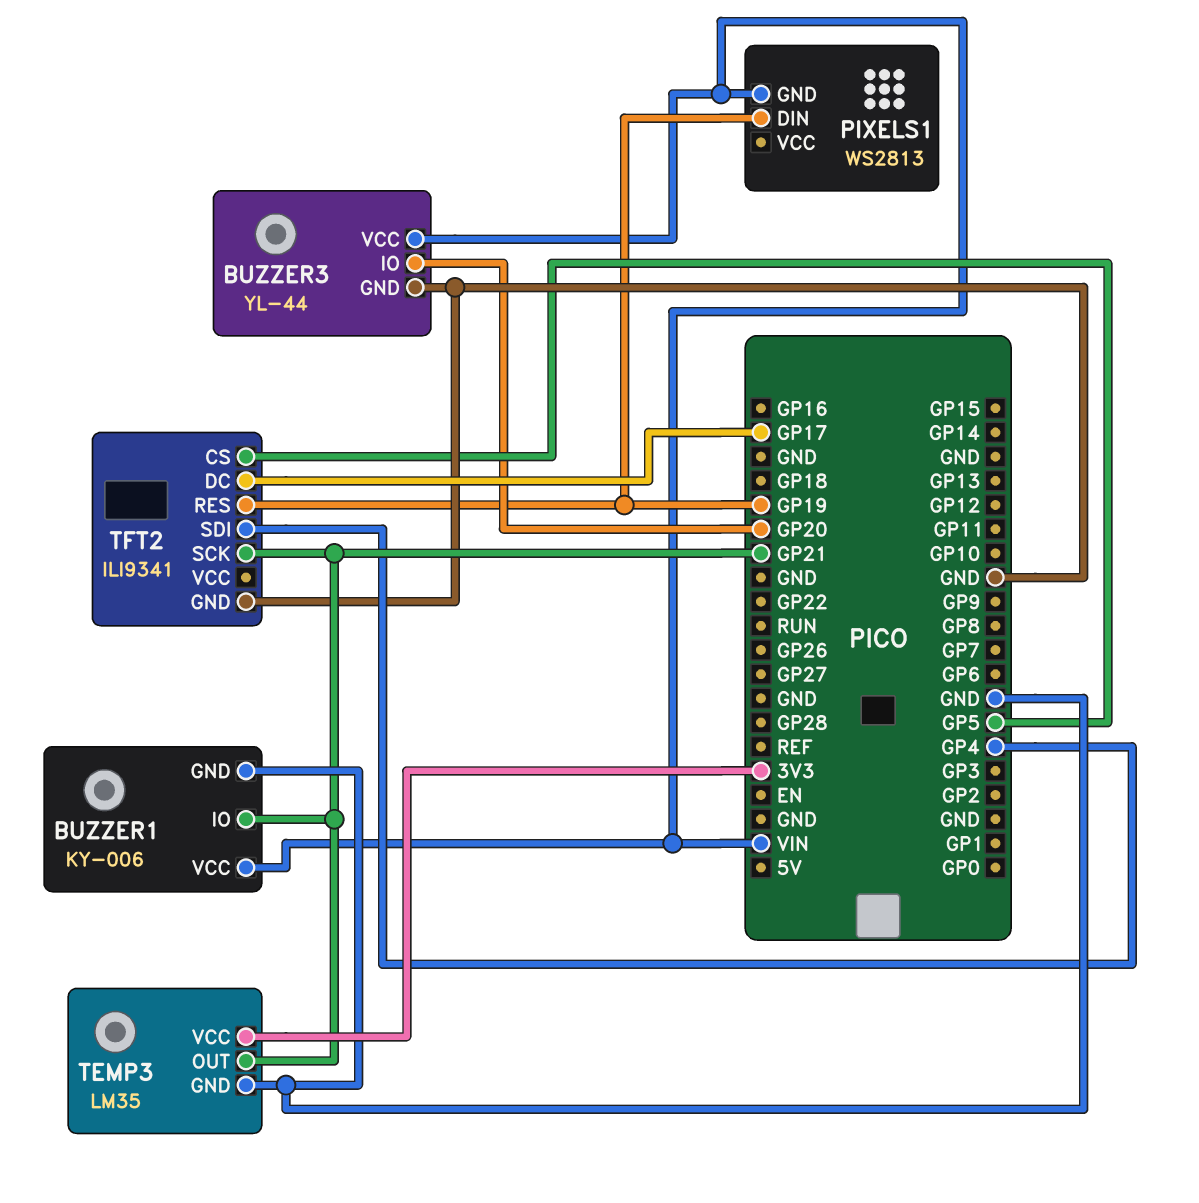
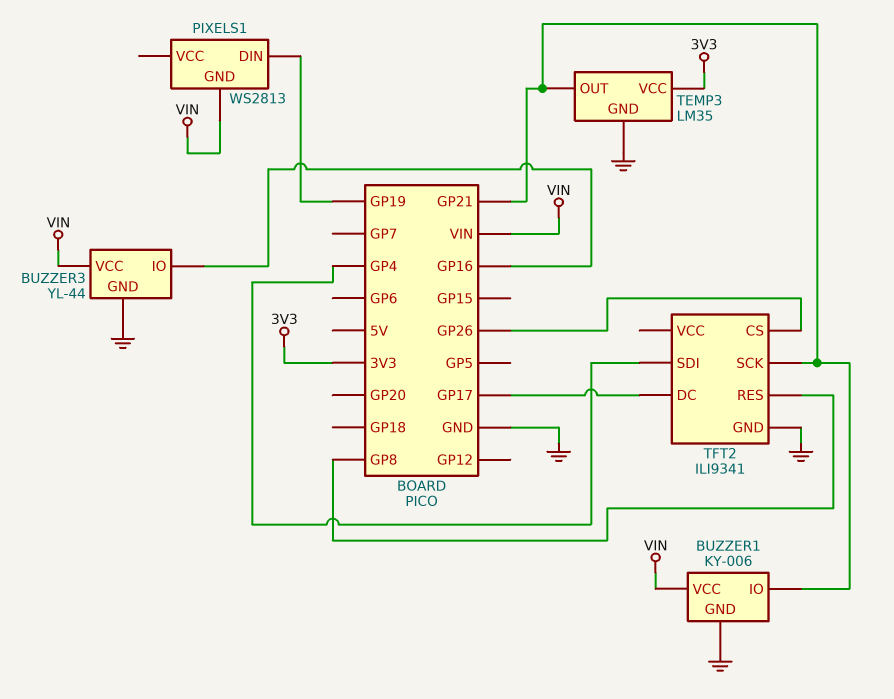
BUZZER3 pin IO: GP20 -> GP16
TFT2 pin CS: GP5 -> GP26
TFT2 pin RES: GP19 -> GP8

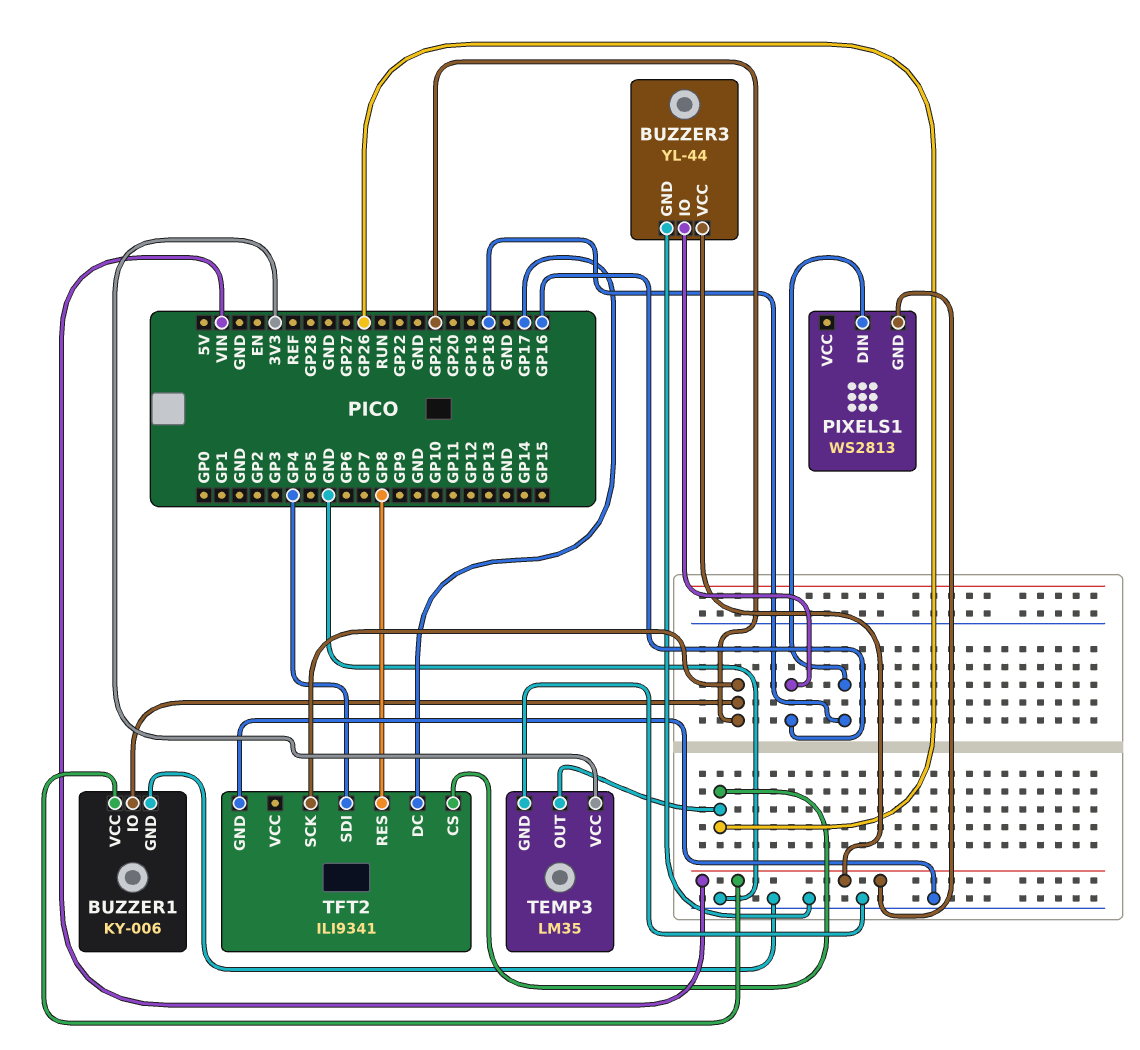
PIXELS1 pin DIN: GP19 -> GP18
TEMP3 pin OUT: GP21 -> GP26

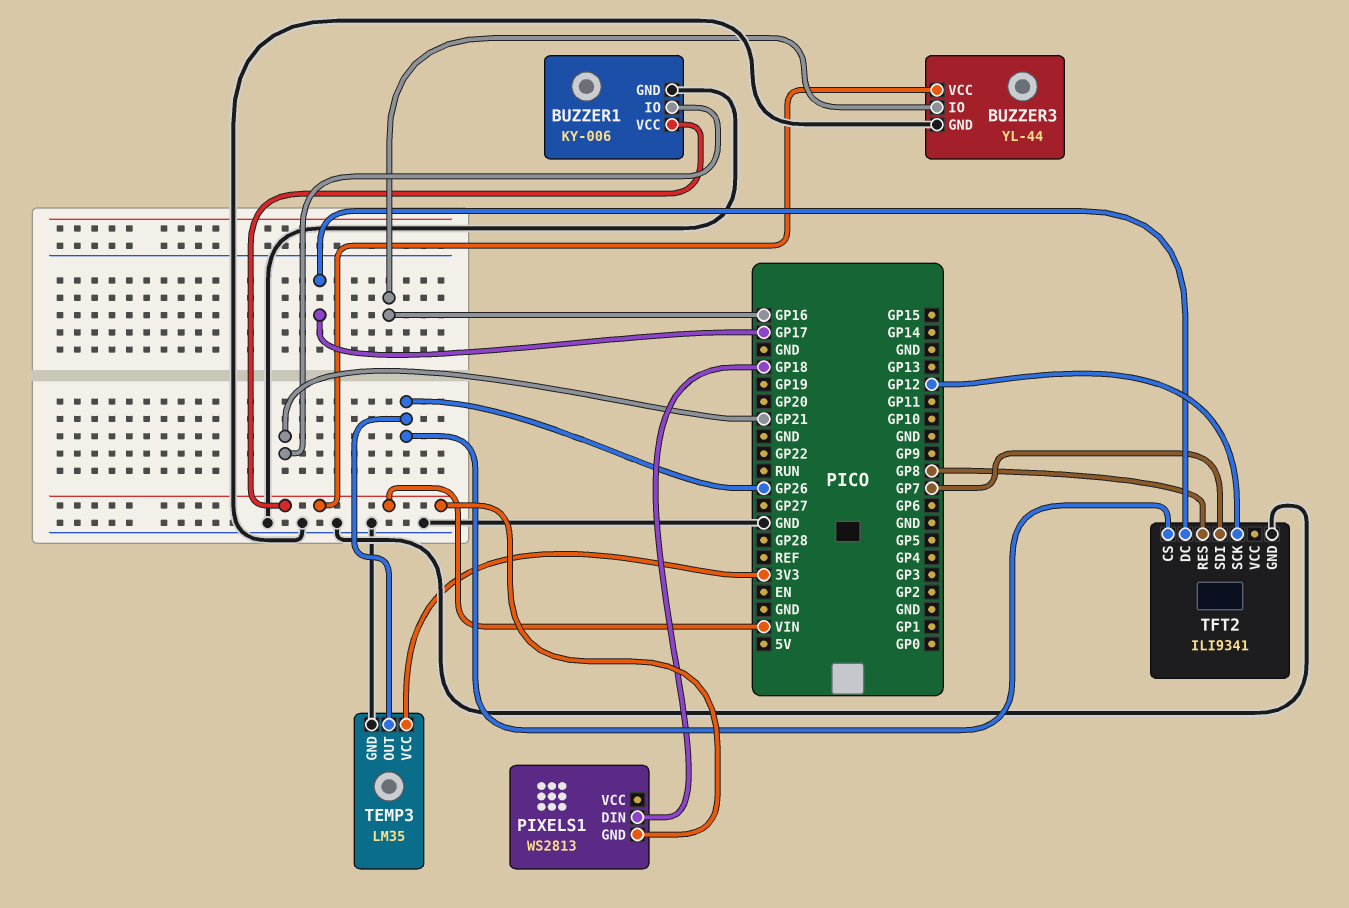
TFT2 pin SCK: GP21 -> GP12
TFT2 pin SDI: GP4 -> GP7

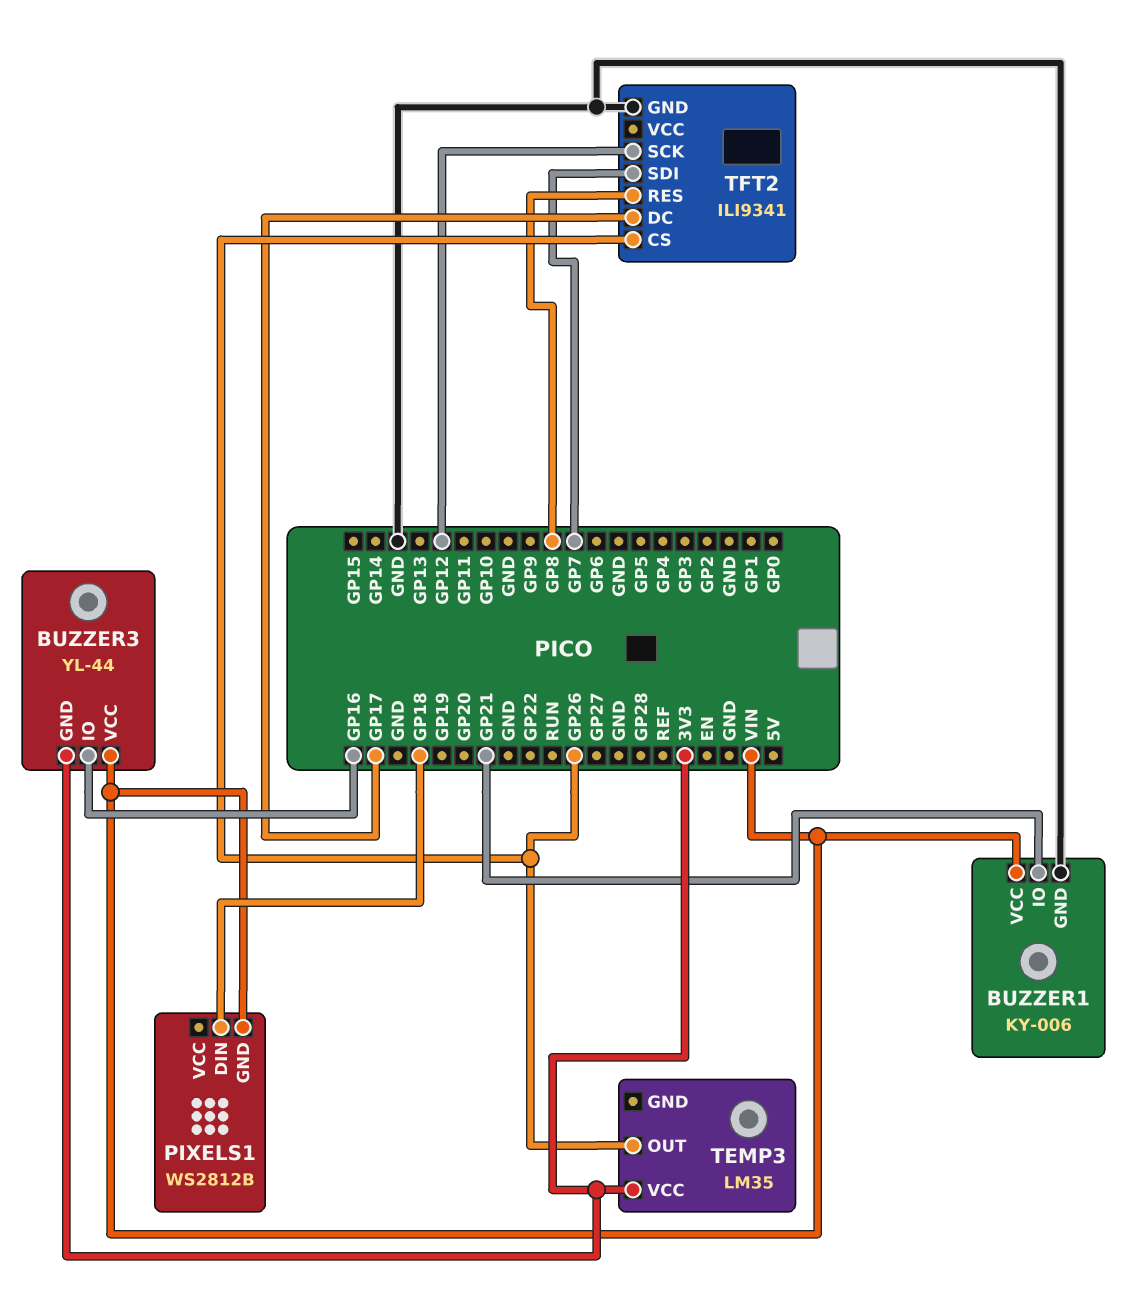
BUZZER3 pin GND: GND -> 3V3
PIXELS1: WS2813 -> WS2812B
TEMP3 pin GND: GND -> none

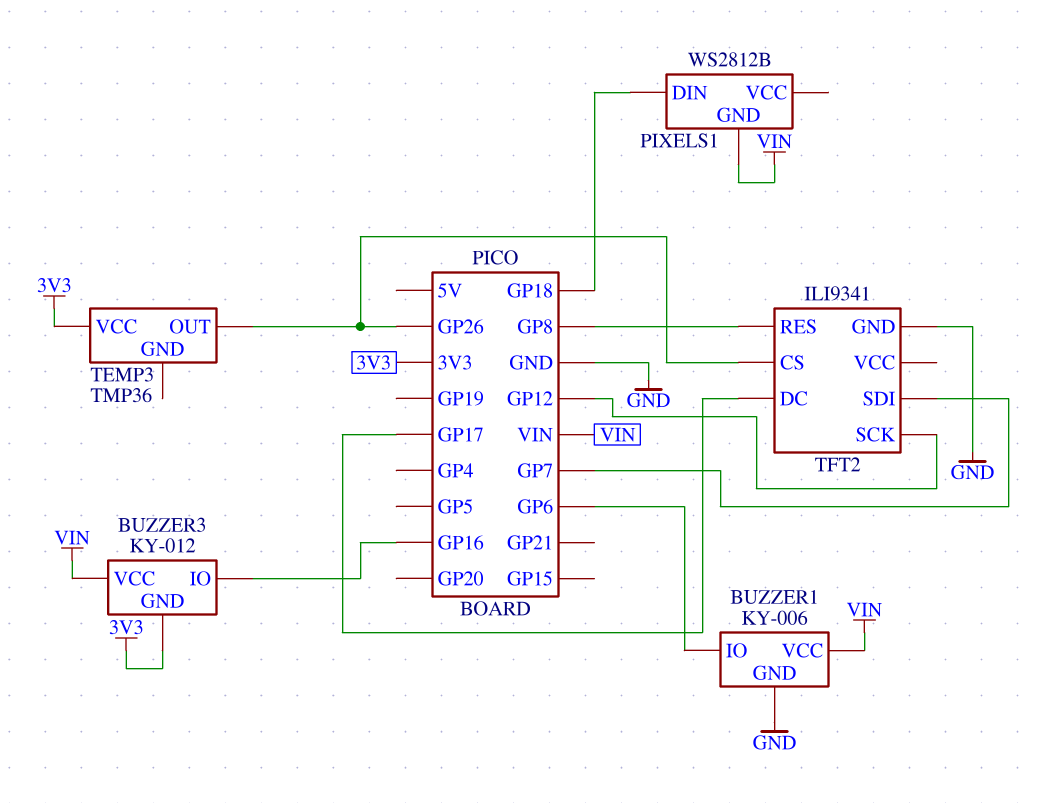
BUZZER1 pin IO: GP21 -> GP6
BUZZER3: YL-44 -> KY-012
TEMP3: LM35 -> TMP36

